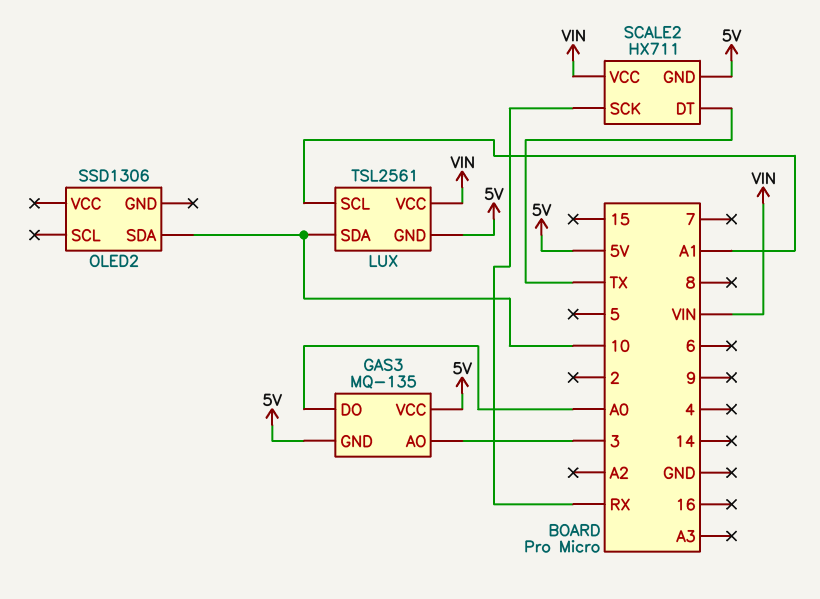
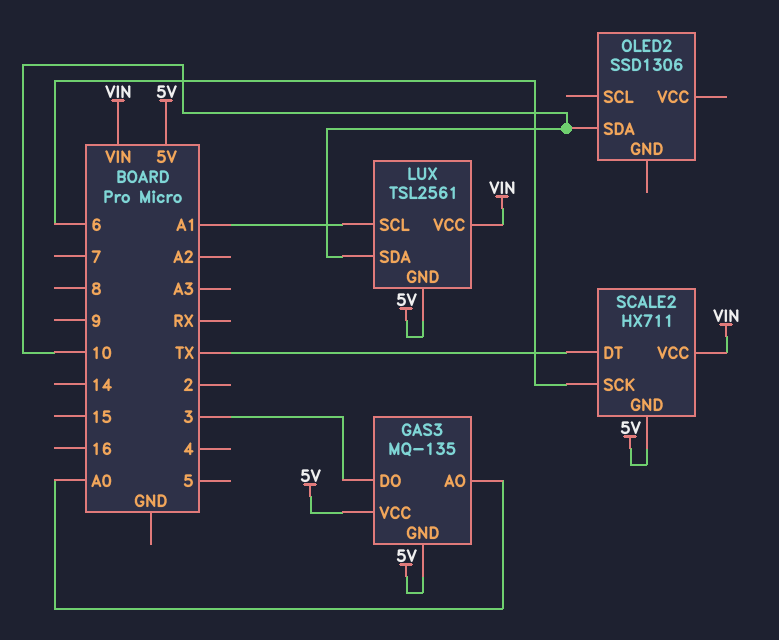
GAS3 pin AO: 3 -> A0
GAS3 pin DO: A0 -> 3
SCALE2 pin SCK: RX -> 6

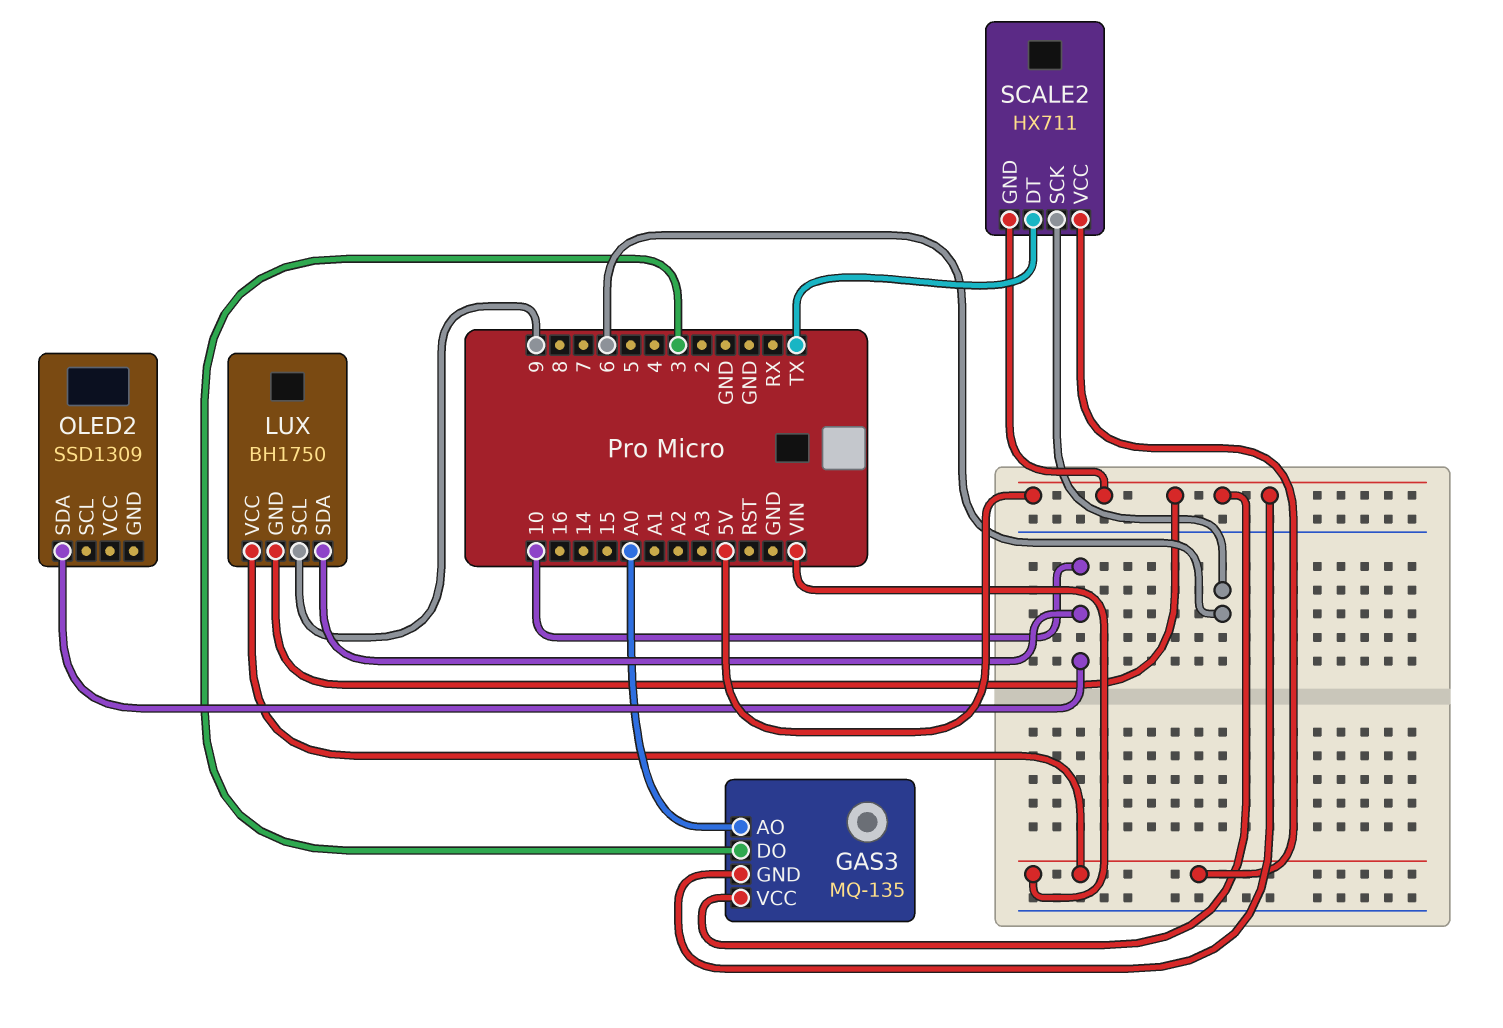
LUX: TSL2561 -> BH1750
LUX pin SCL: A1 -> 9
OLED2: SSD1306 -> SSD1309

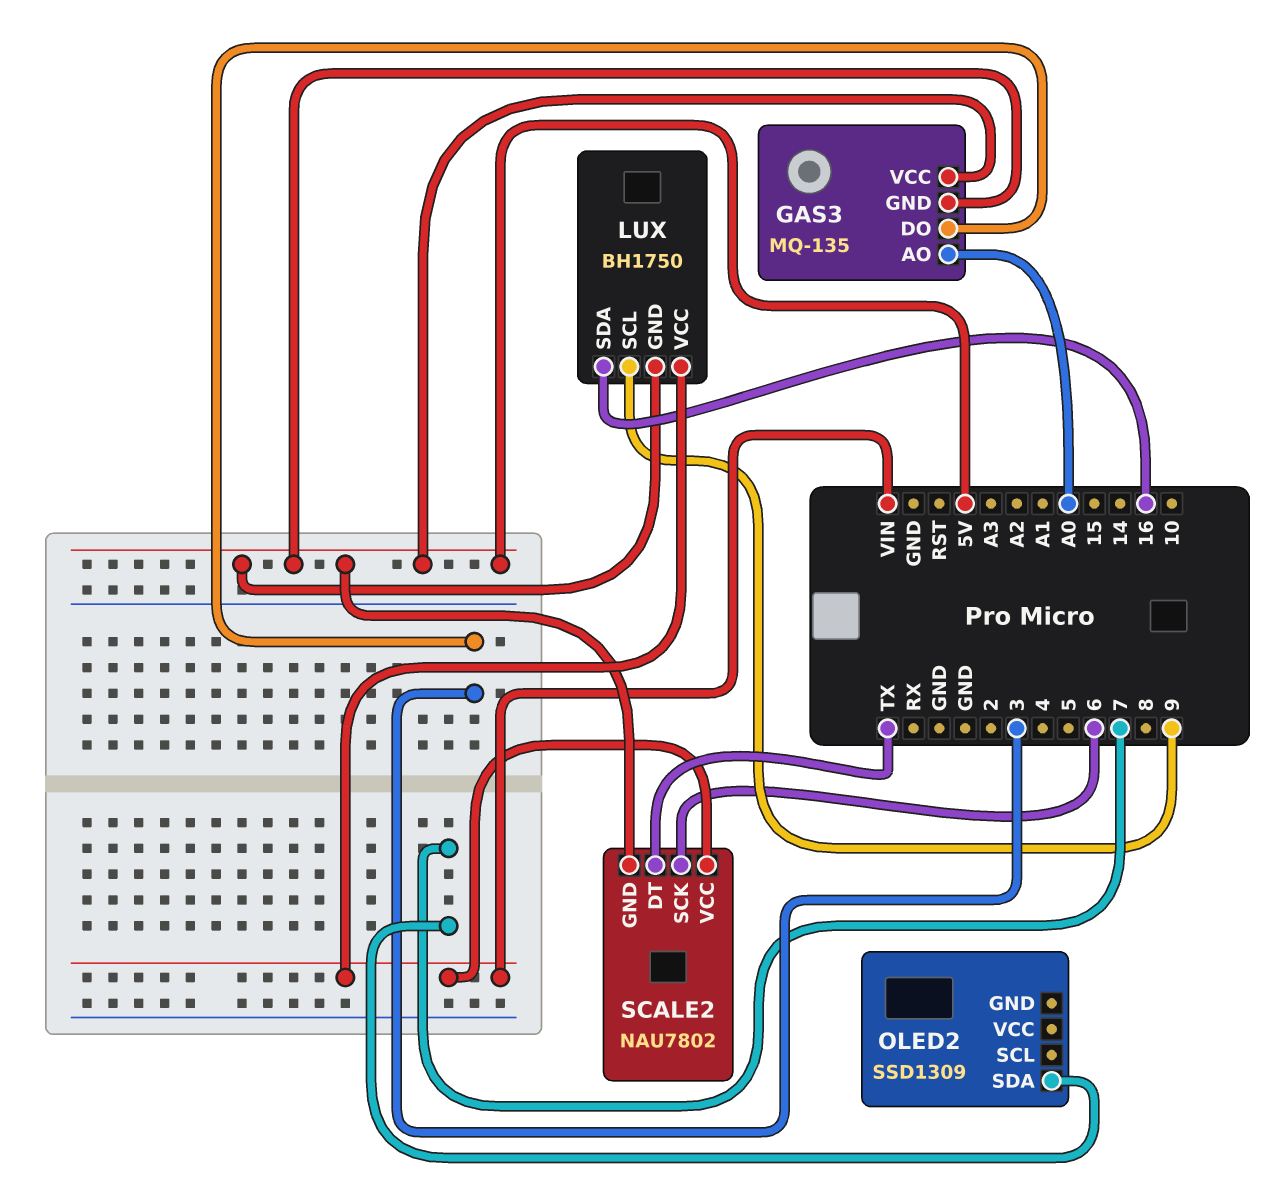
LUX pin SDA: 10 -> 16
OLED2 pin SDA: 10 -> 7
SCALE2: HX711 -> NAU7802

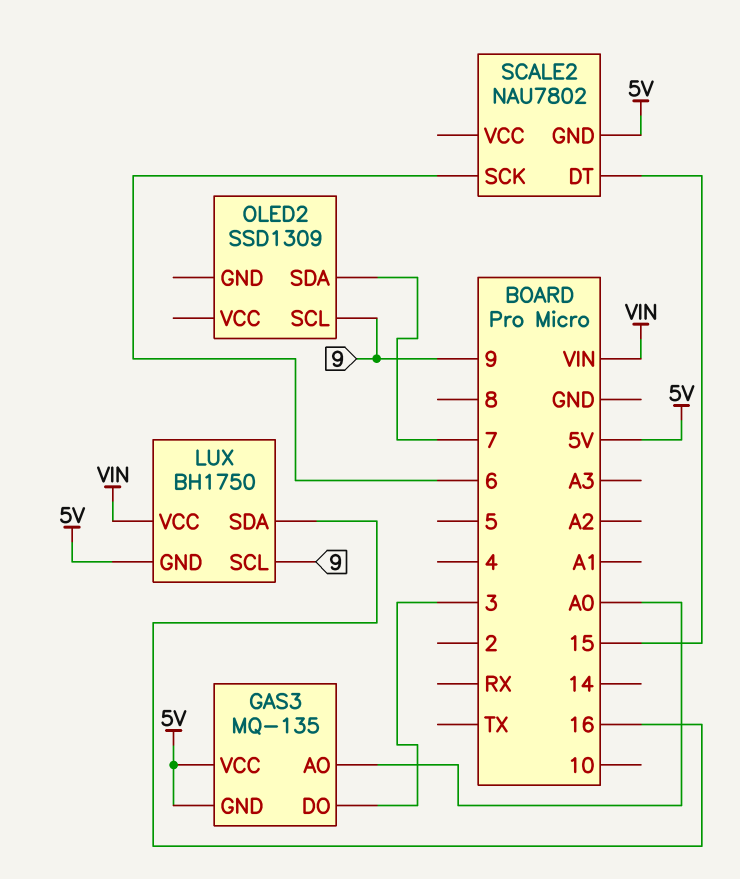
OLED2 pin SCL: none -> 9
SCALE2 pin DT: TX -> 15
SCALE2 pin VCC: VIN -> none

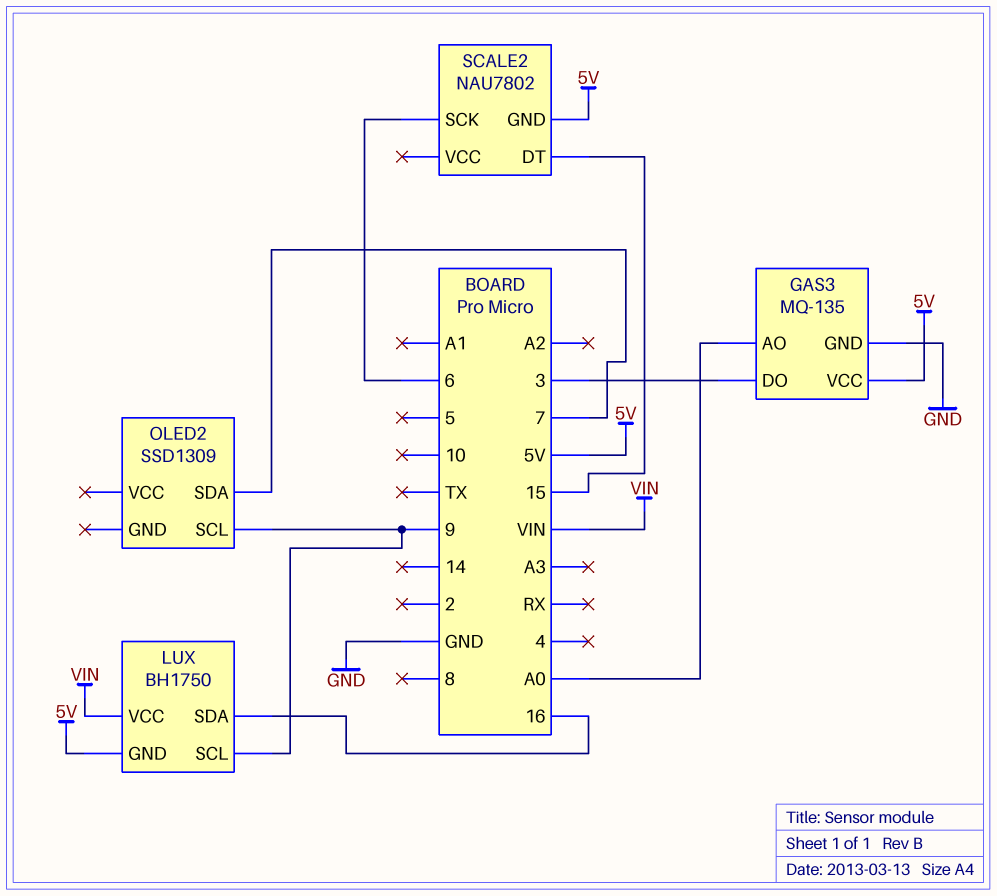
GAS3 pin GND: 5V -> GND

